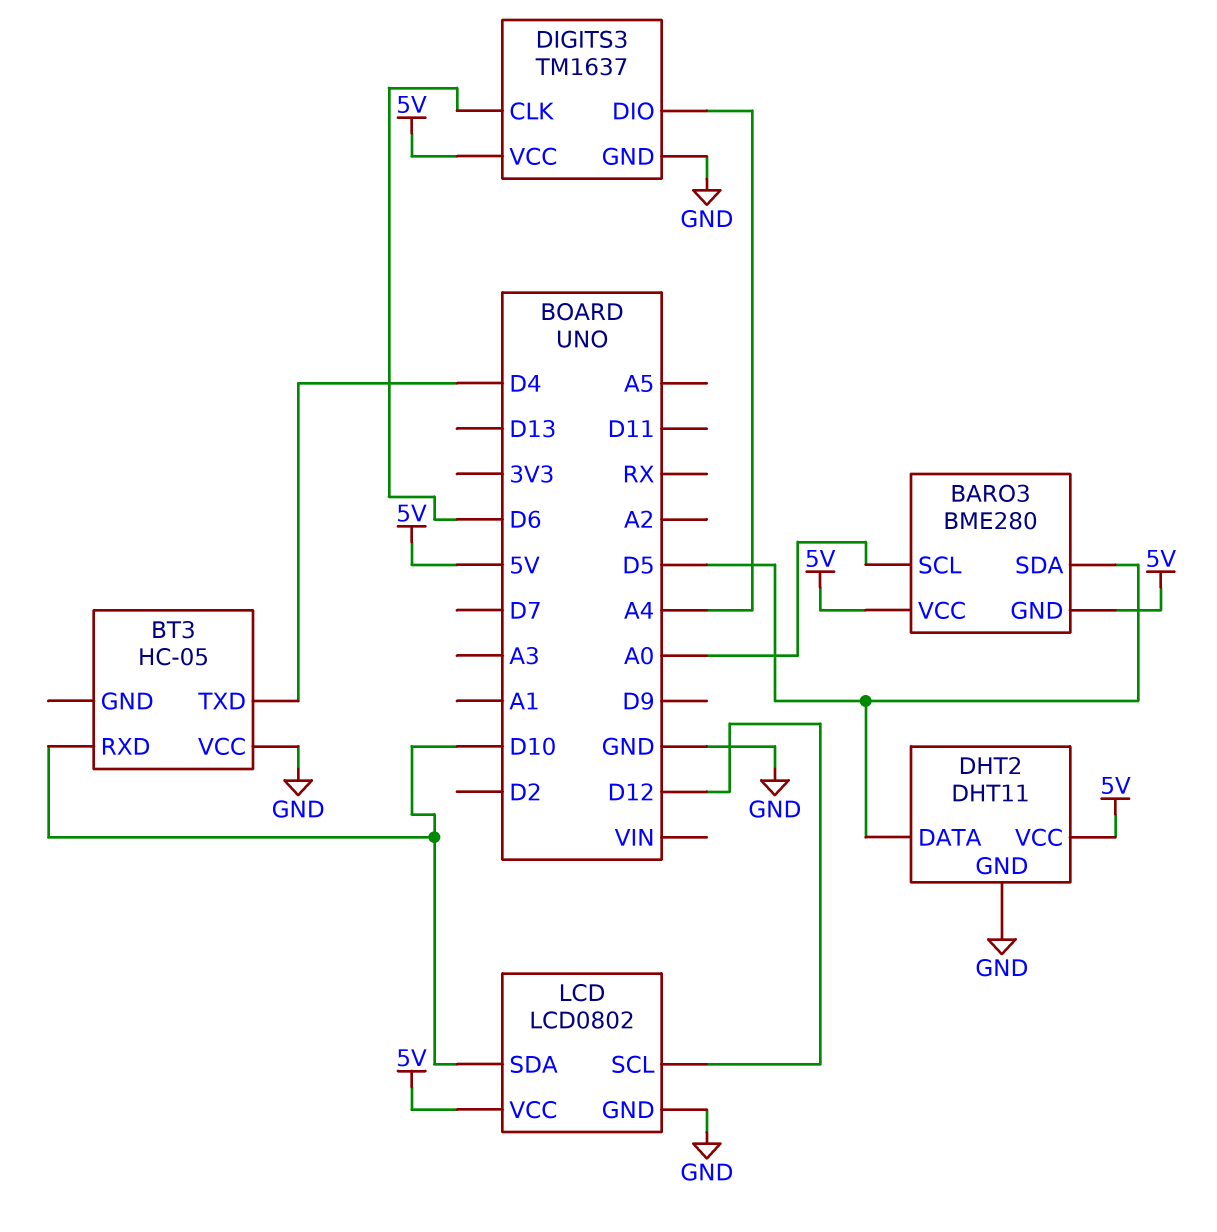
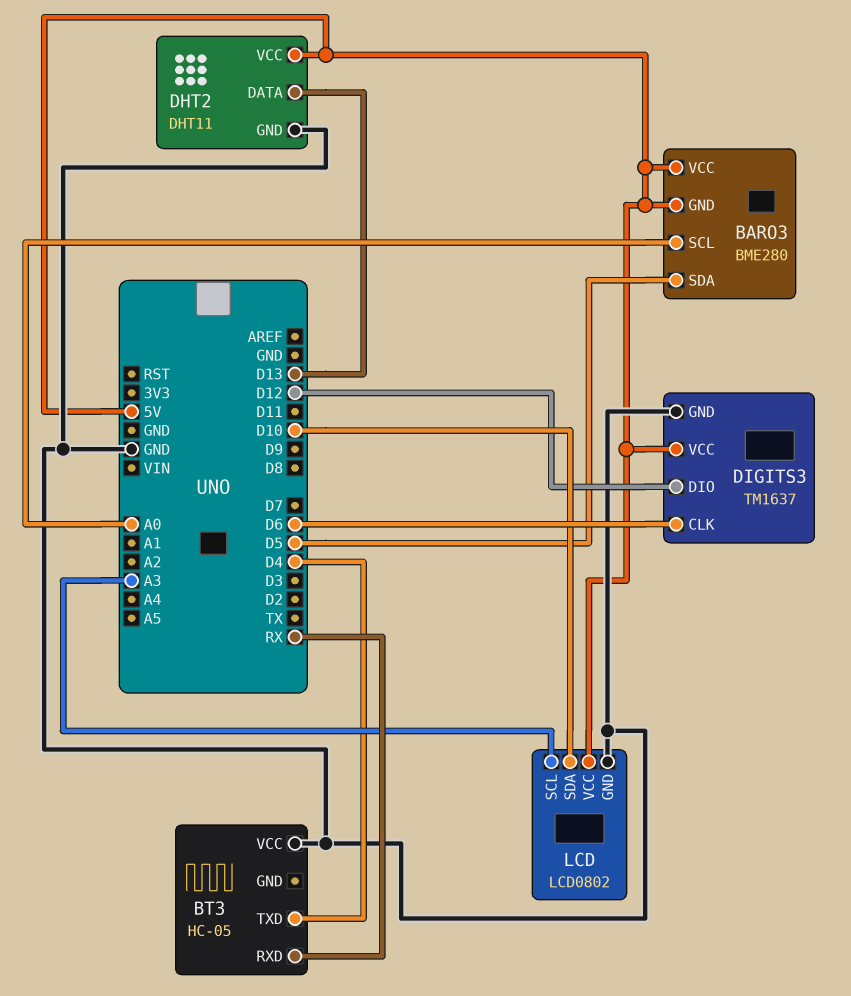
BT3 pin RXD: D10 -> RX
DHT2 pin DATA: D5 -> D13
DIGITS3 pin DIO: A4 -> D12
LCD pin SCL: D12 -> A3

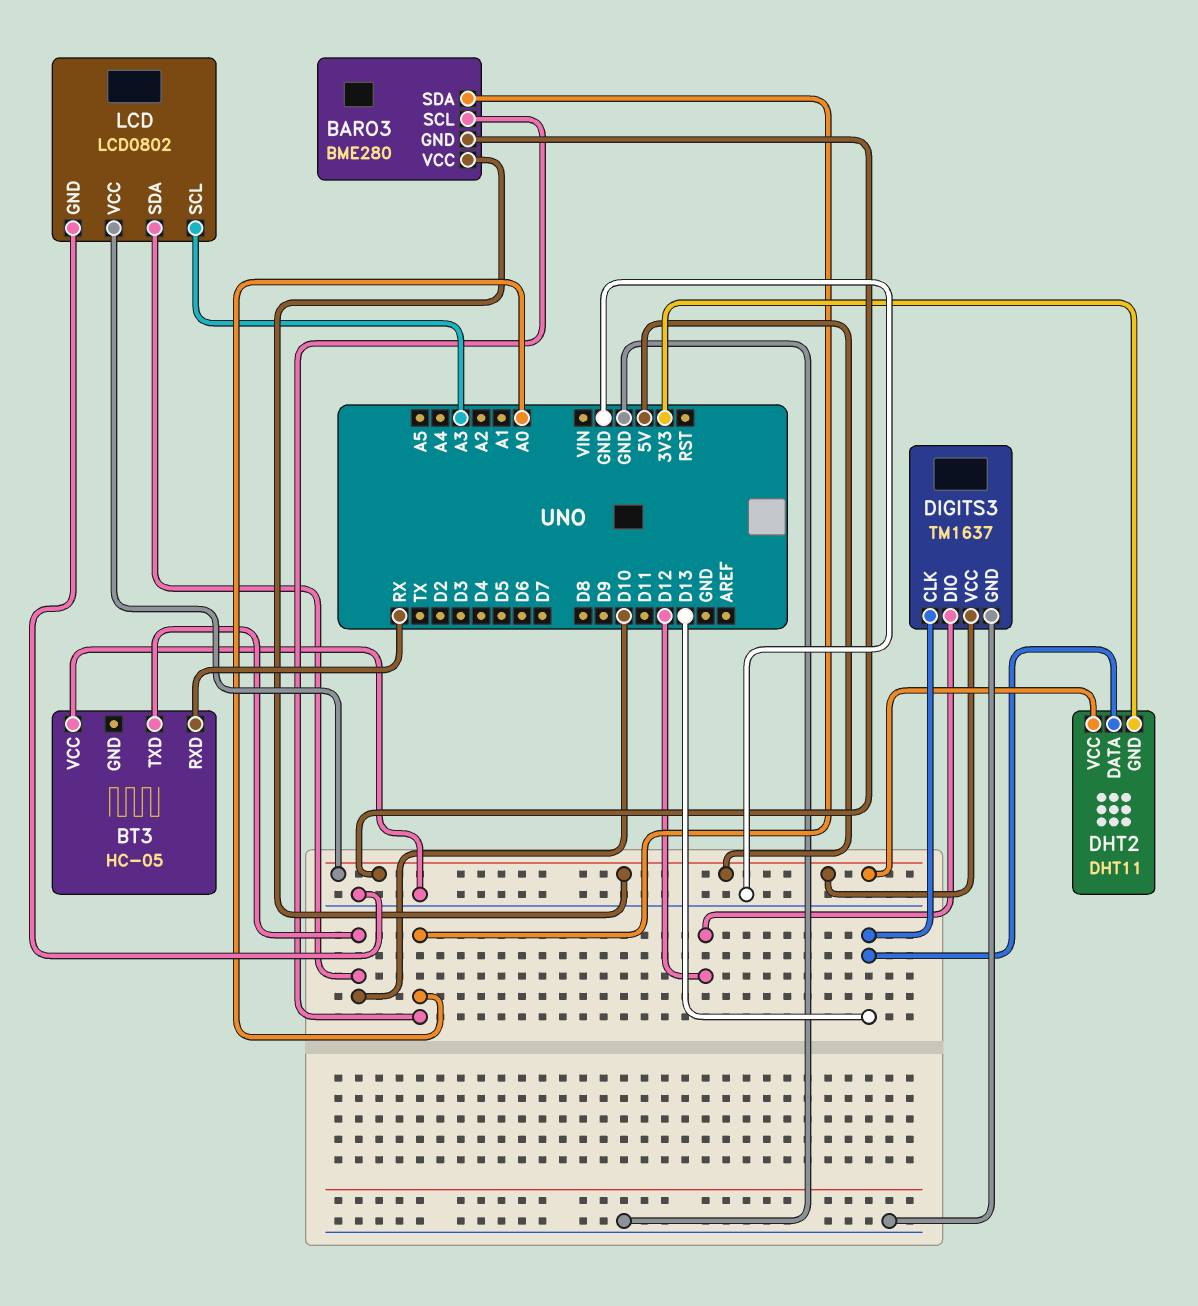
BARO3 pin SDA: D5 -> A0
BT3 pin TXD: D4 -> D10
DHT2 pin GND: GND -> 3V3
DIGITS3 pin CLK: D6 -> D13

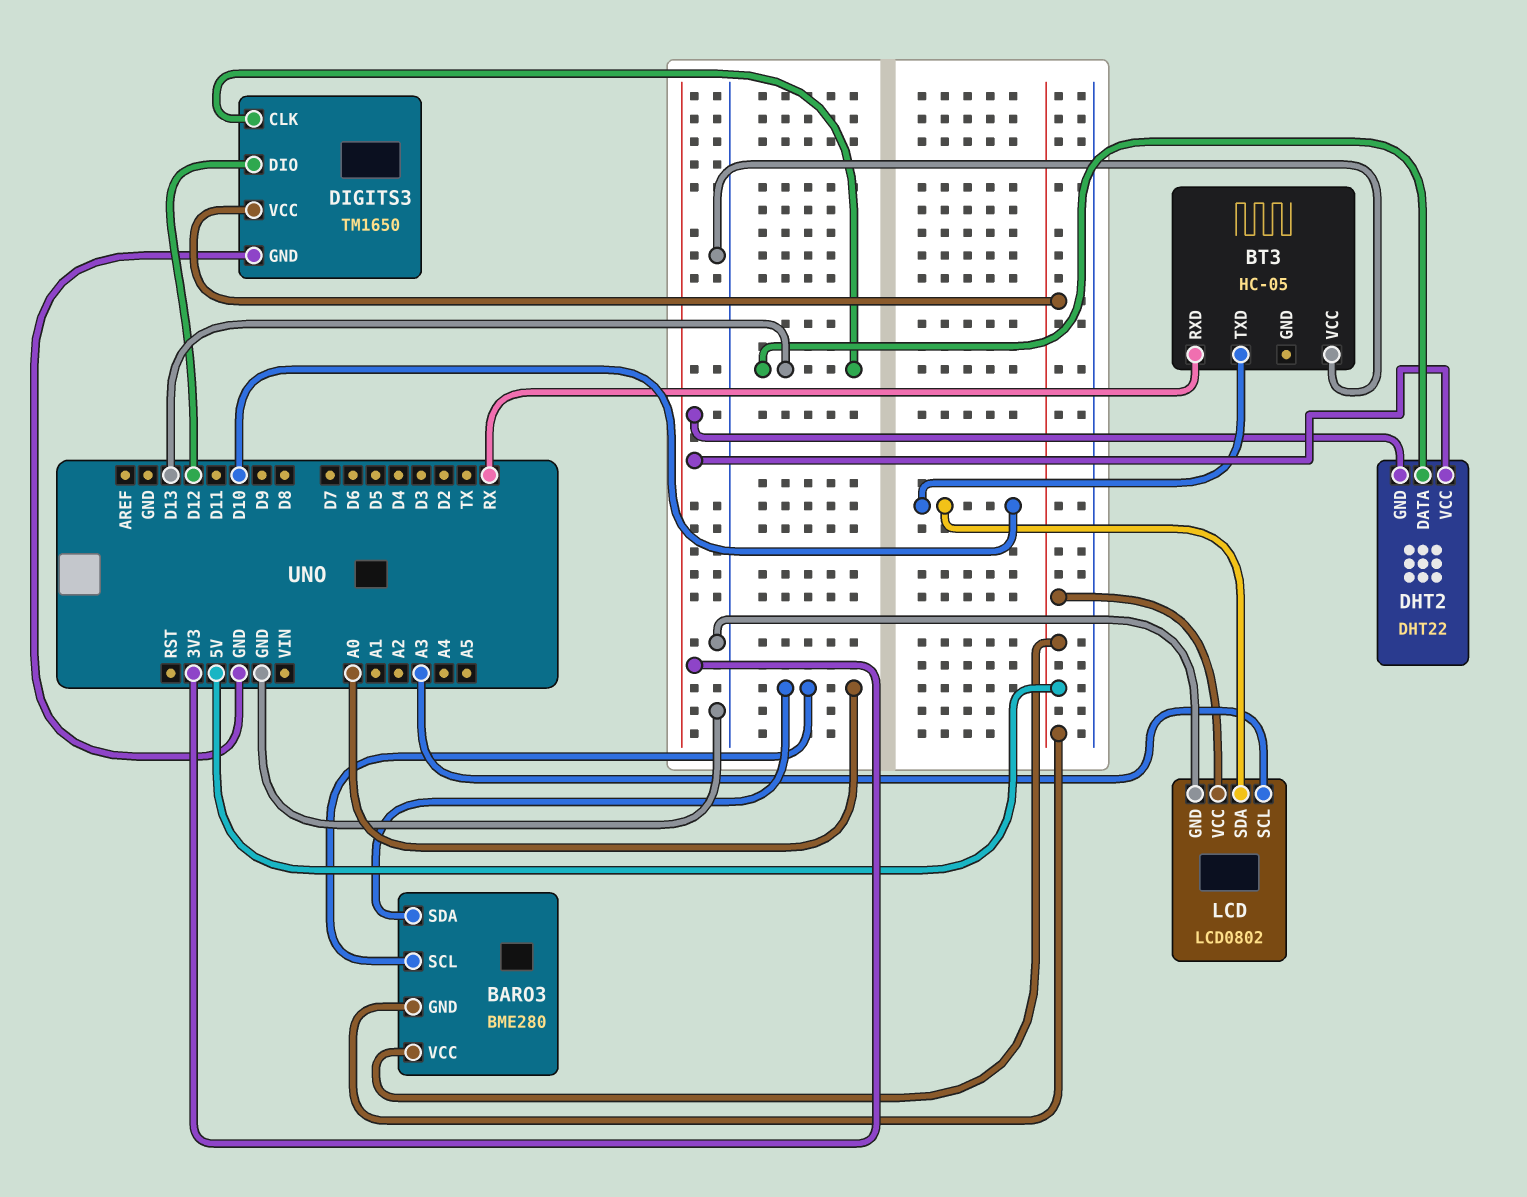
DHT2: DHT11 -> DHT22
DHT2 pin VCC: 5V -> 3V3
DIGITS3: TM1637 -> TM1650

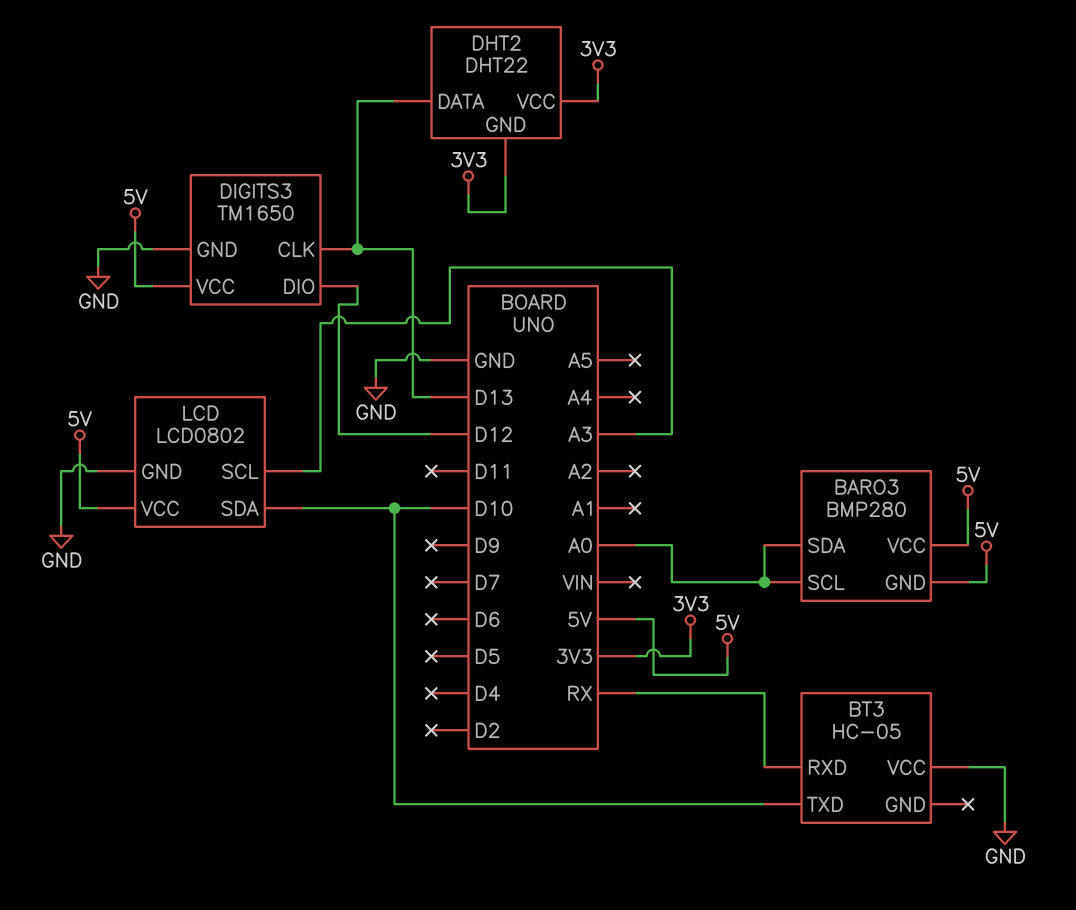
BARO3: BME280 -> BMP280

